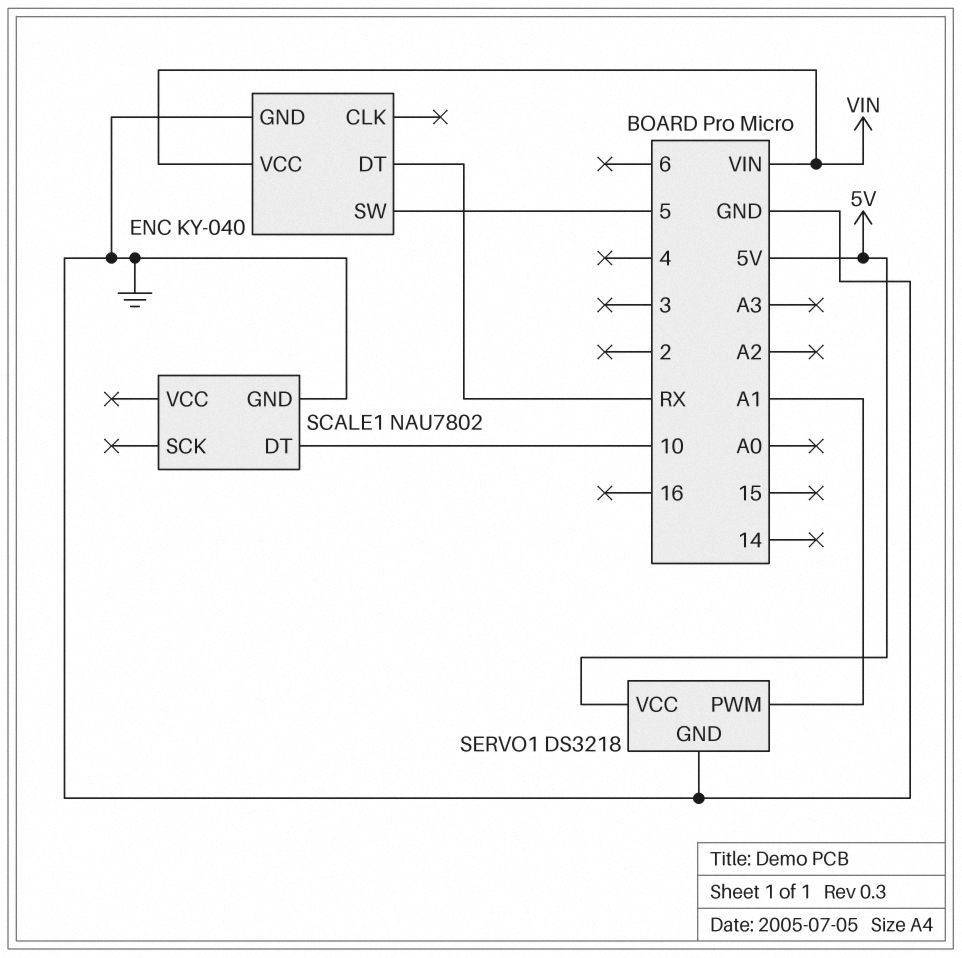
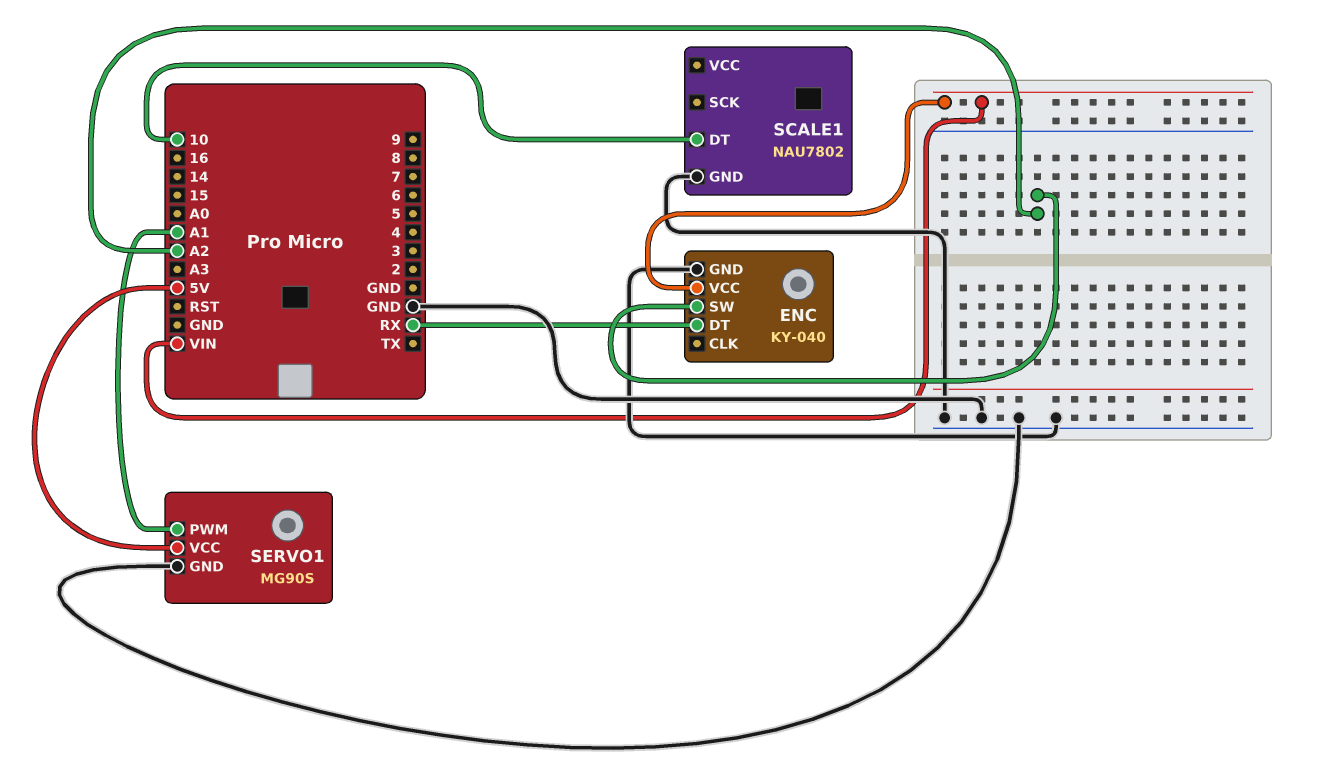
ENC pin SW: 5 -> A2
SERVO1: DS3218 -> MG90S

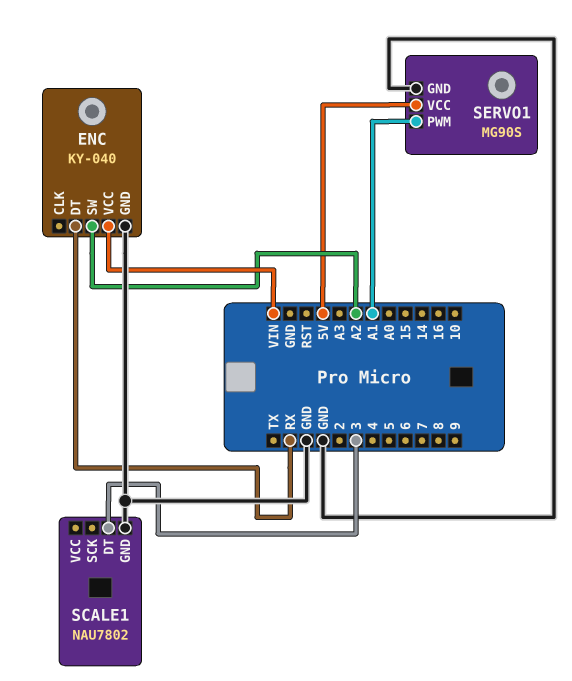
SCALE1 pin DT: 10 -> 3

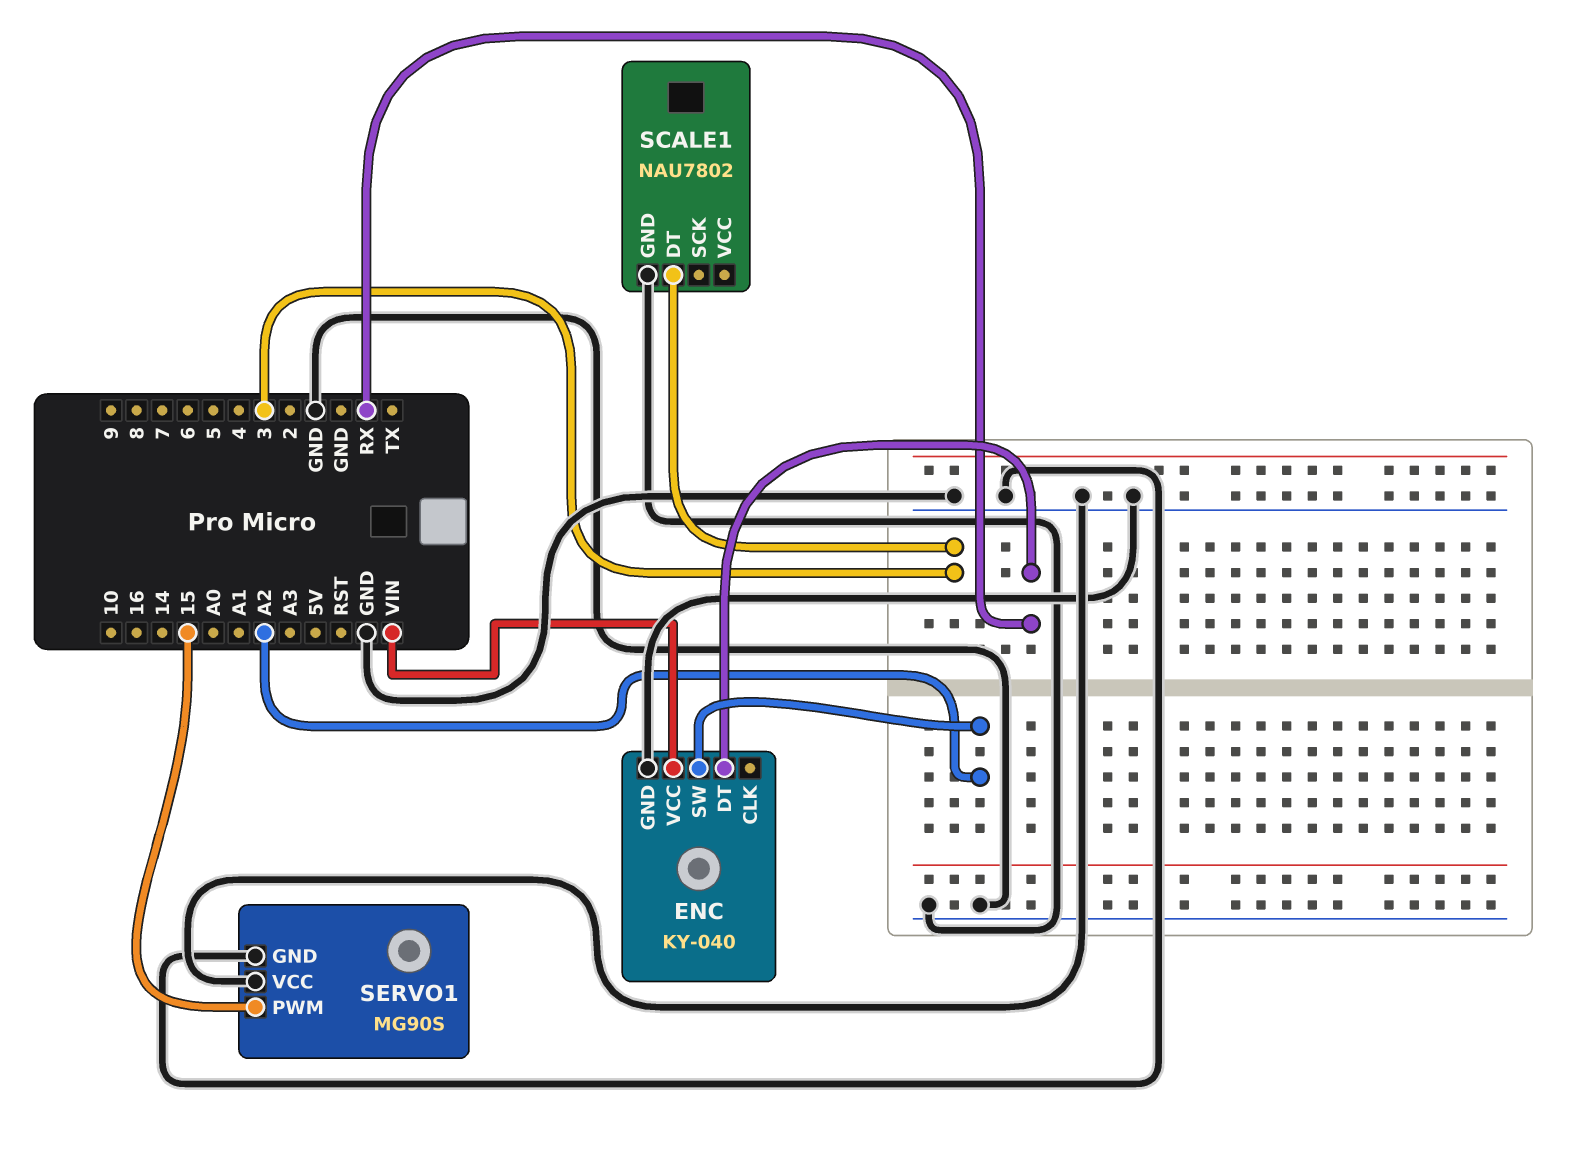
SERVO1 pin PWM: A1 -> 15
SERVO1 pin VCC: 5V -> GND

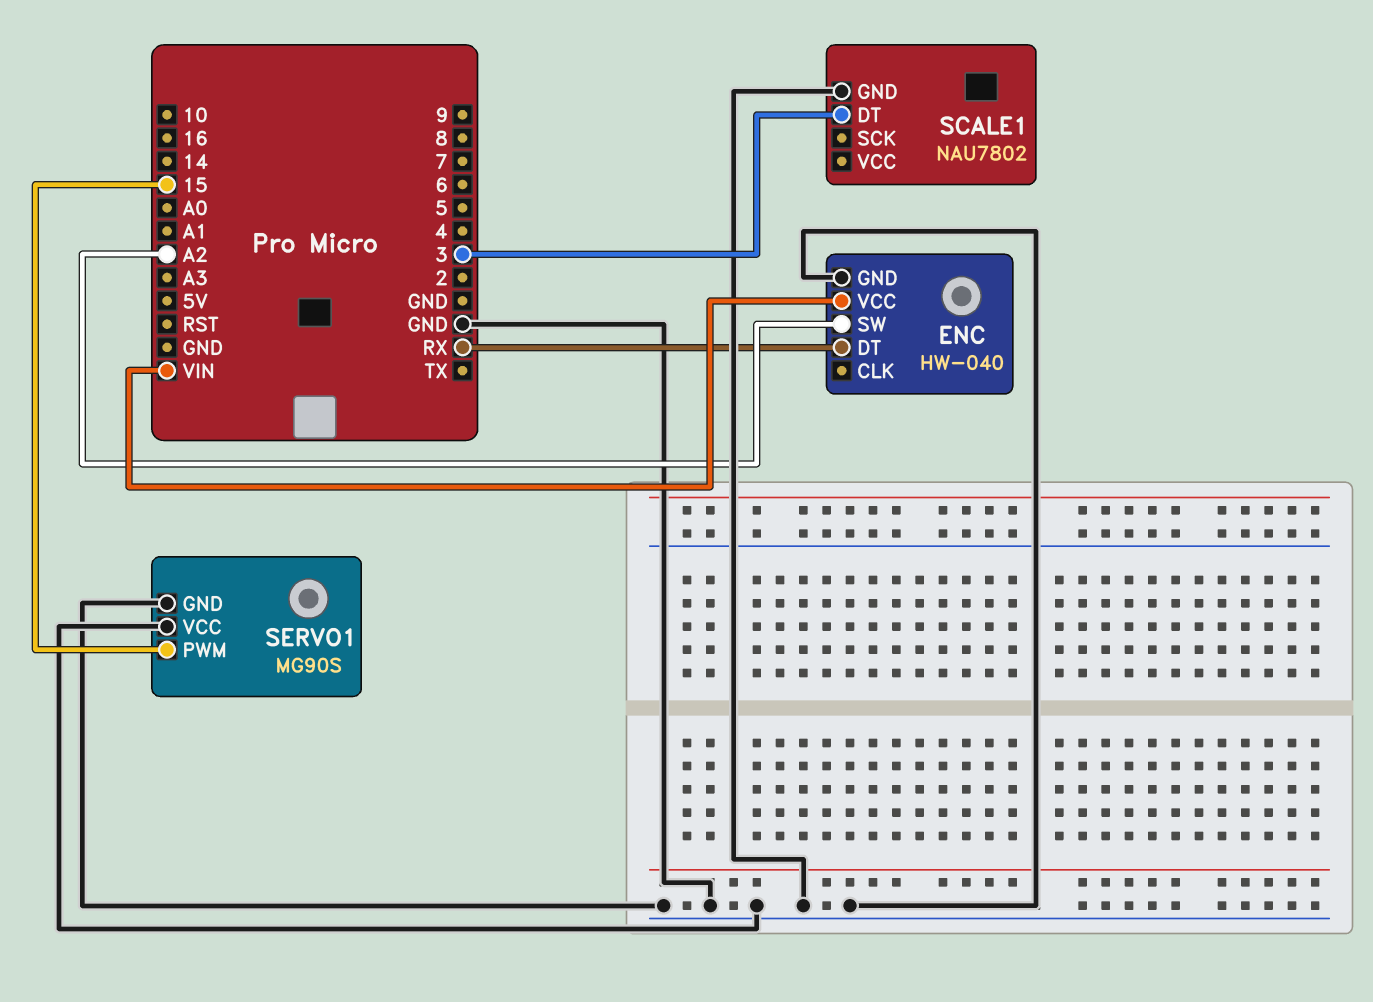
ENC: KY-040 -> HW-040

